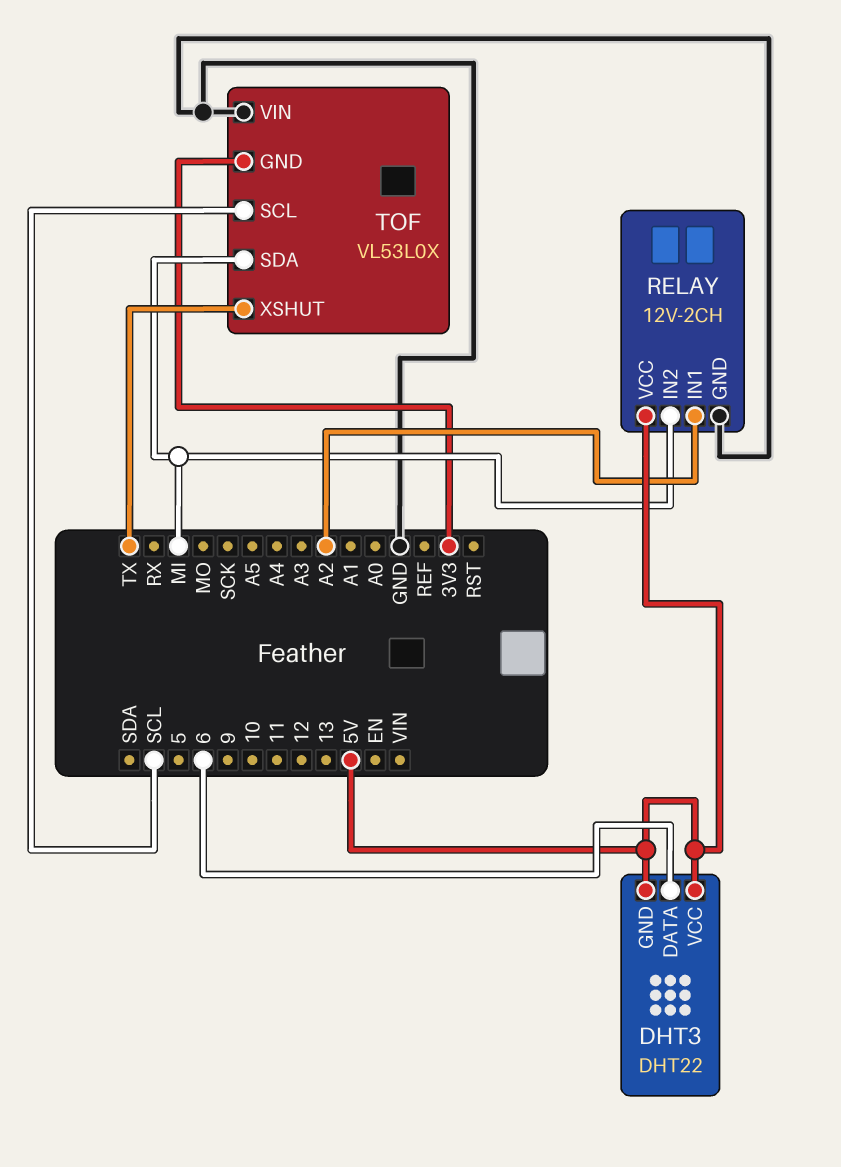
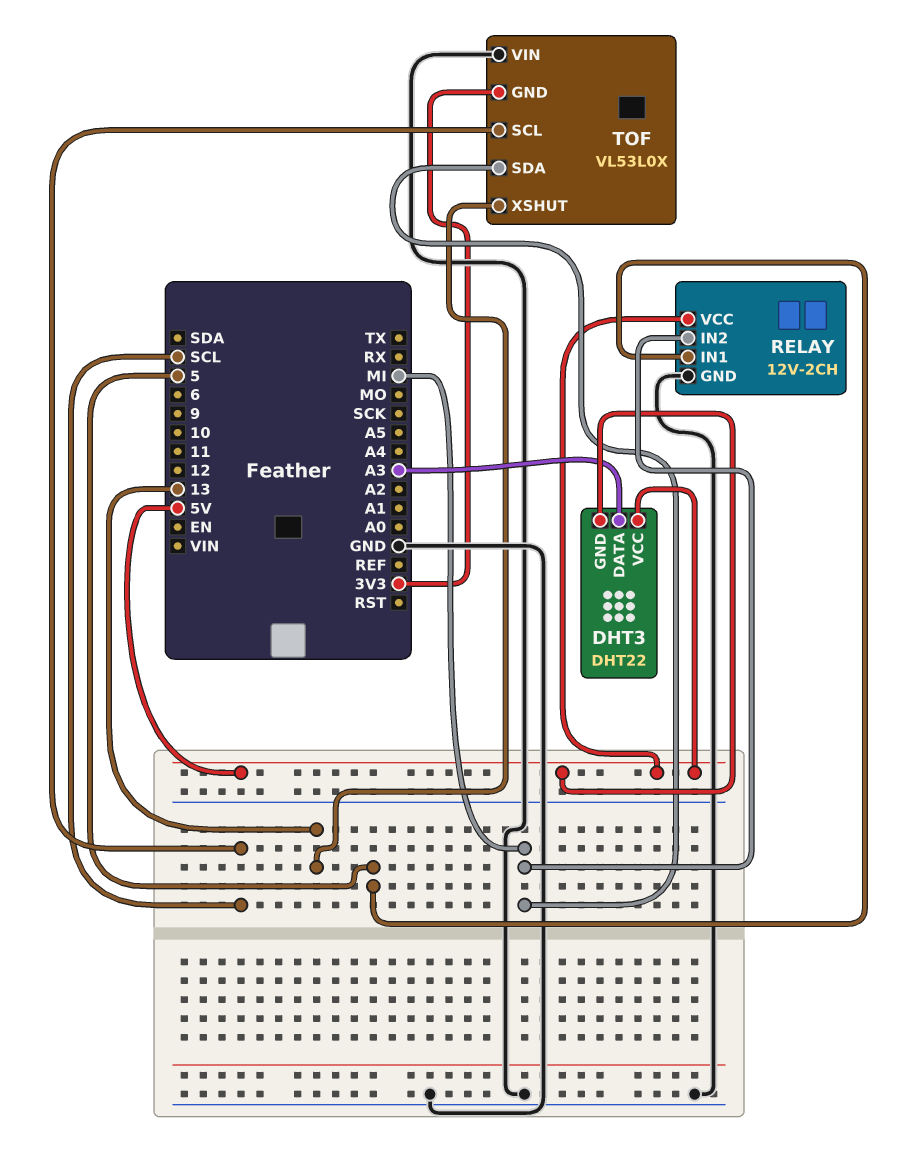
DHT3 pin DATA: 6 -> A3
RELAY pin IN1: A2 -> 5
TOF pin XSHUT: TX -> 13

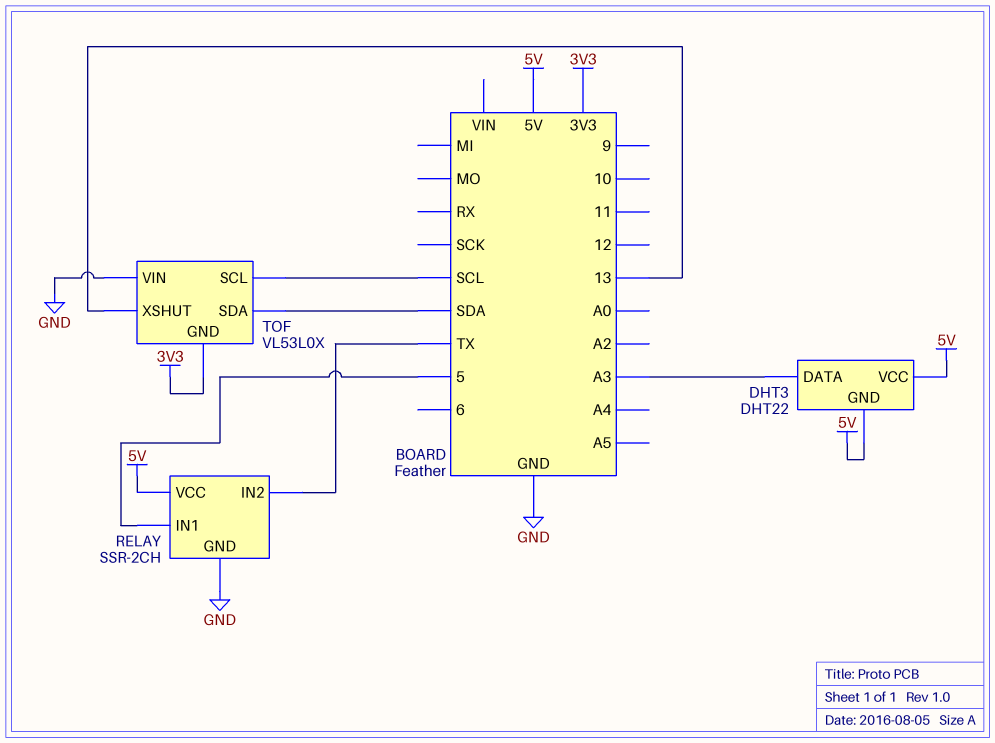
RELAY: 12V-2CH -> SSR-2CH
RELAY pin IN2: MI -> TX
TOF pin SDA: MI -> SDA

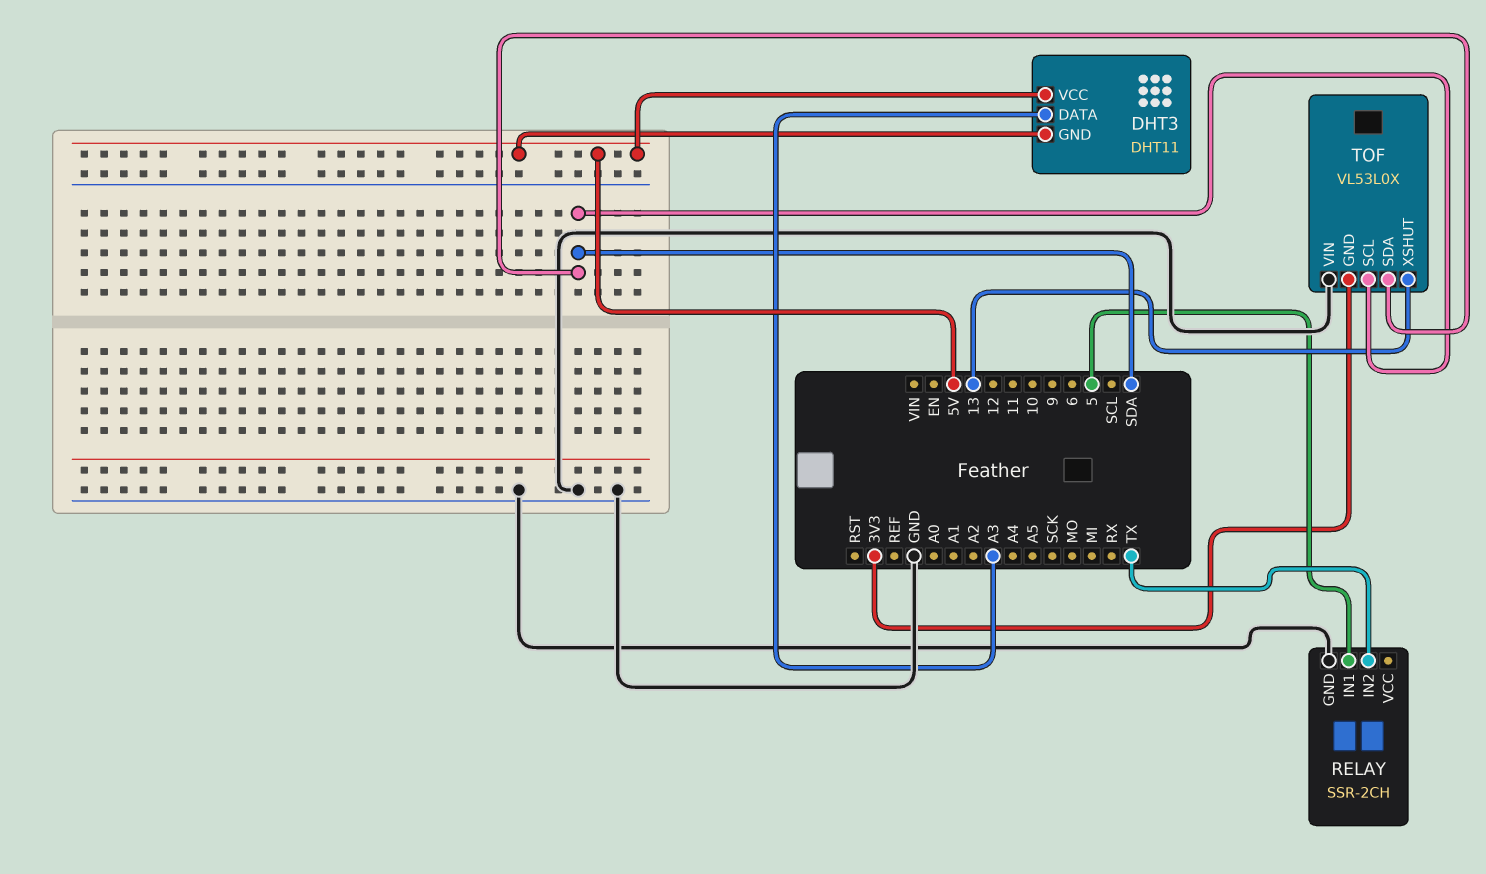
DHT3: DHT22 -> DHT11
RELAY pin VCC: 5V -> none
TOF pin SCL: SCL -> SDA

